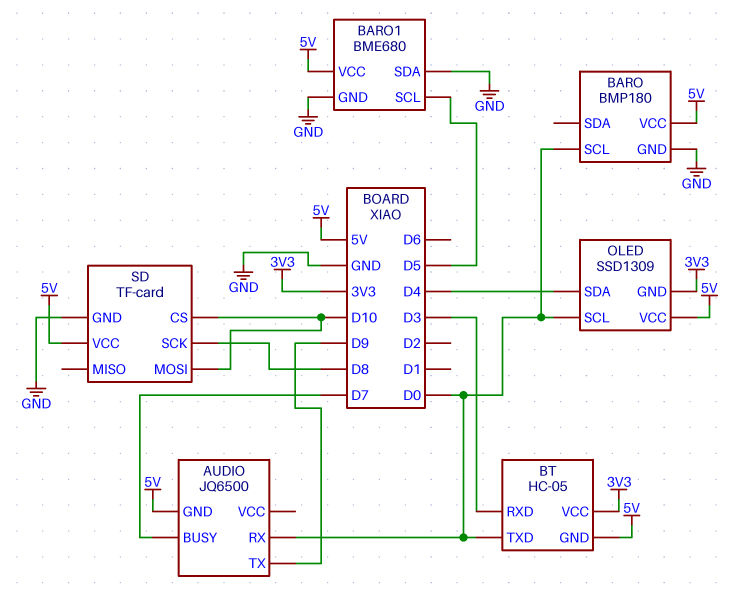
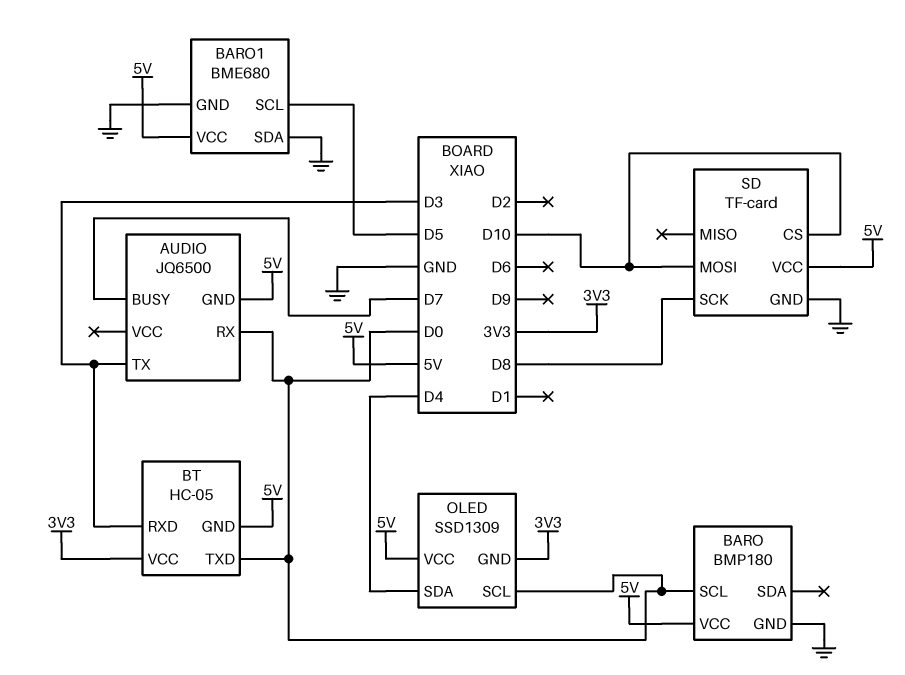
AUDIO pin TX: D9 -> D3

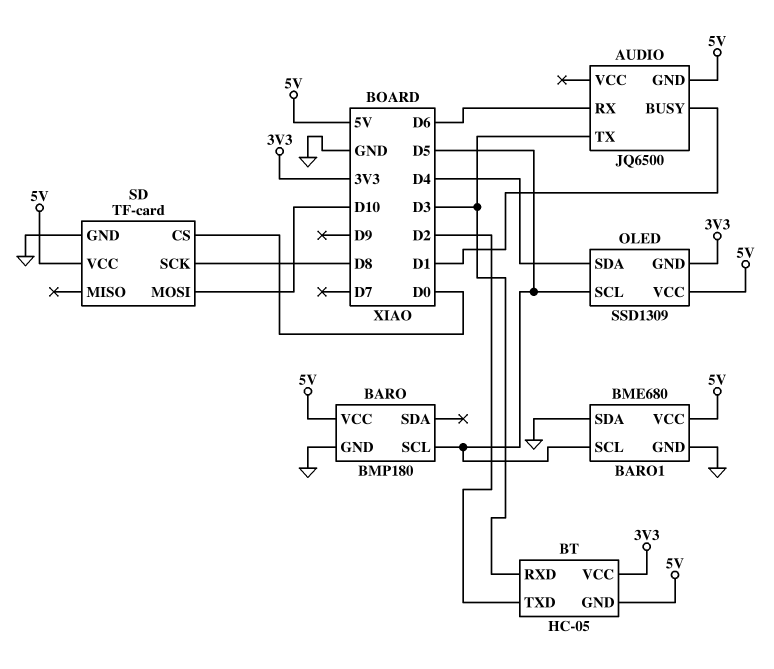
AUDIO pin BUSY: D7 -> D1
AUDIO pin RX: D0 -> D6
BARO pin SCL: D0 -> D5
BT pin TXD: D0 -> D2
OLED pin SCL: D0 -> D5
SD pin CS: D10 -> D0

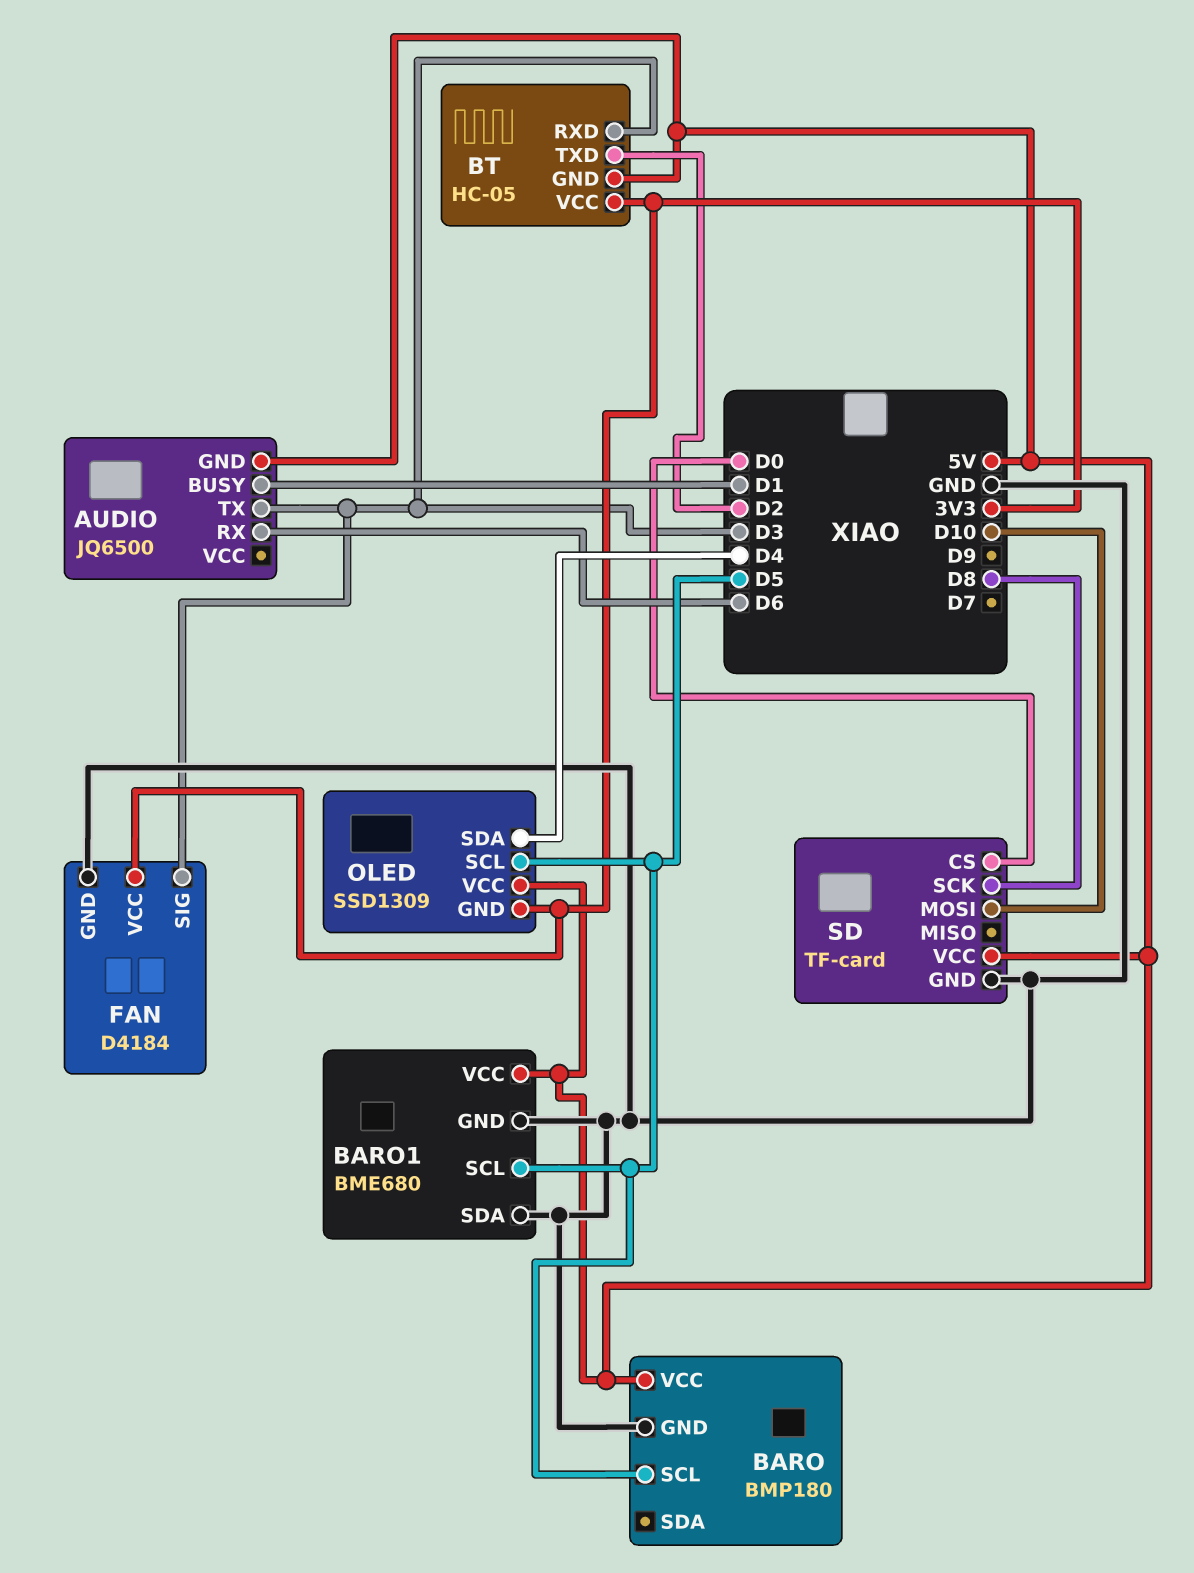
FAN: none -> D4184
FAN pin GND: none -> GND
FAN pin SIG: none -> D3
FAN pin VCC: none -> 3V3

